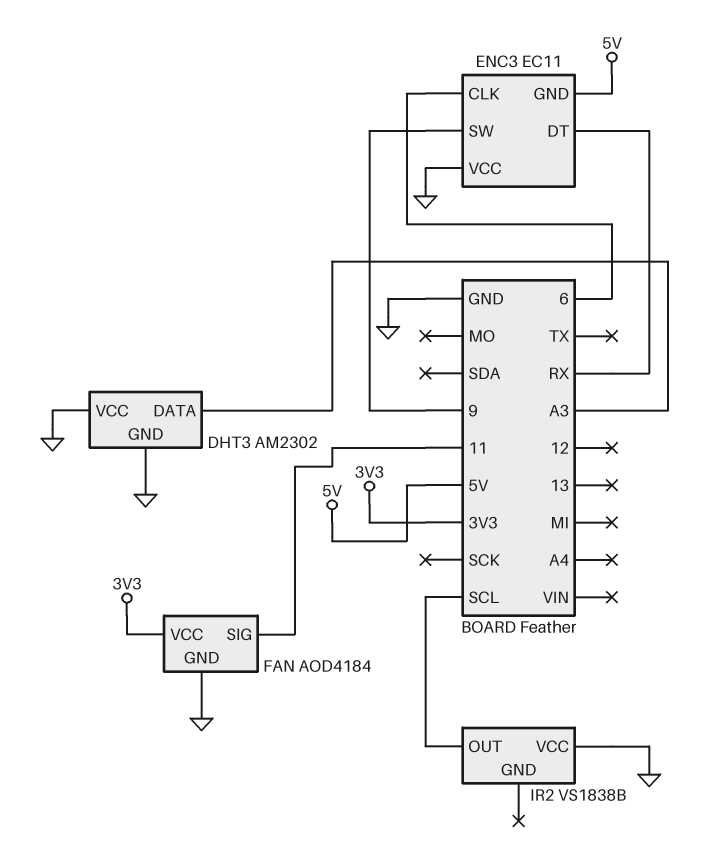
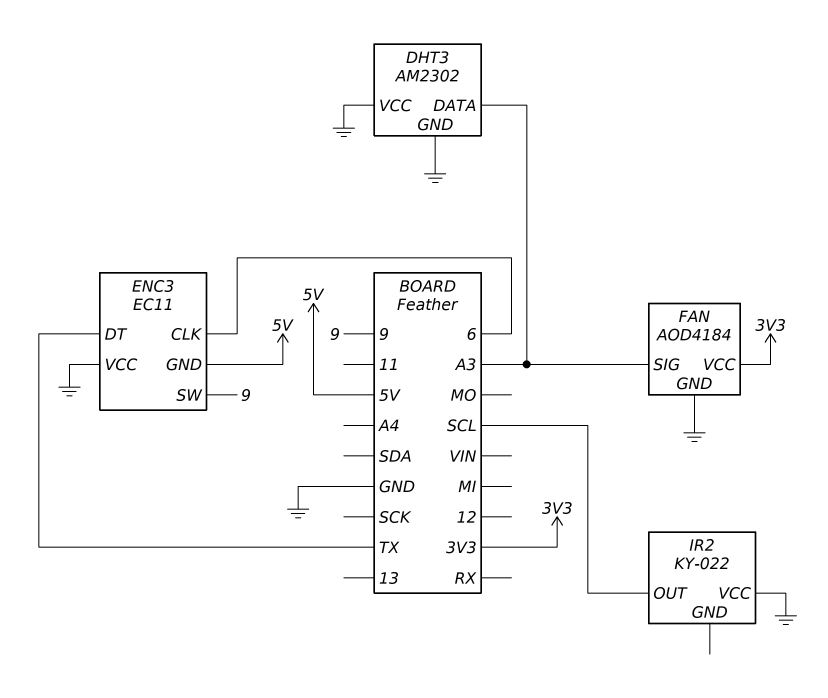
ENC3 pin DT: RX -> TX
FAN pin SIG: 11 -> A3
IR2: VS1838B -> KY-022

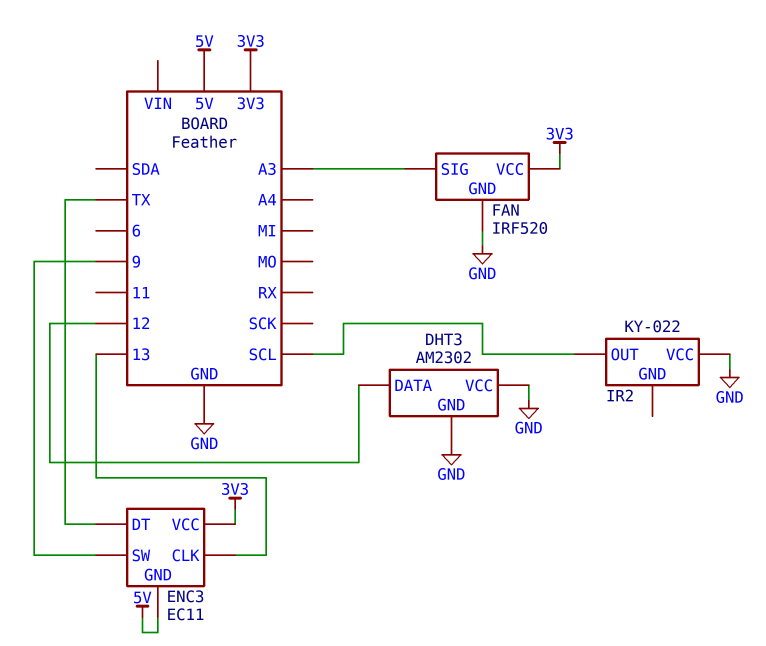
DHT3 pin DATA: A3 -> 12
ENC3 pin CLK: 6 -> 13
ENC3 pin VCC: GND -> 3V3
FAN: AOD4184 -> IRF520

